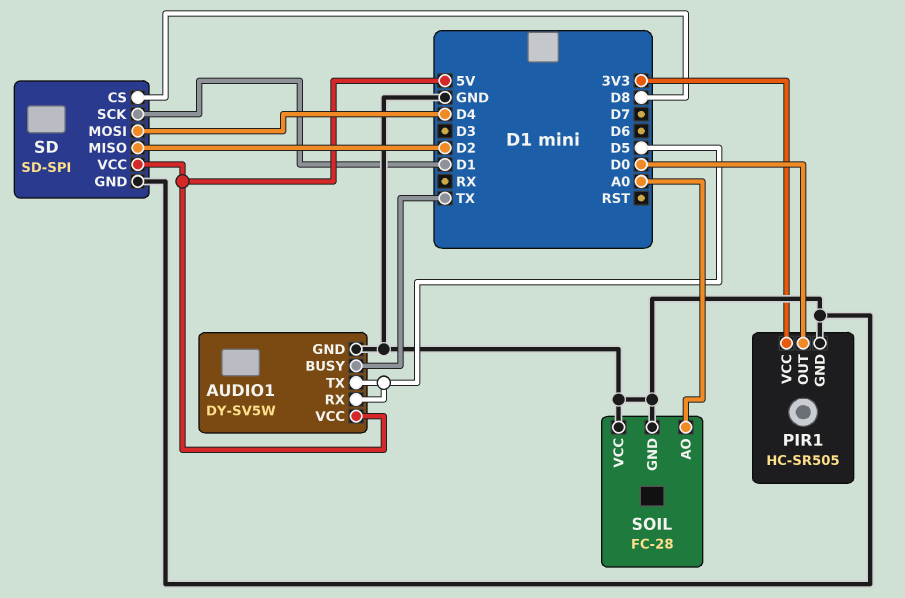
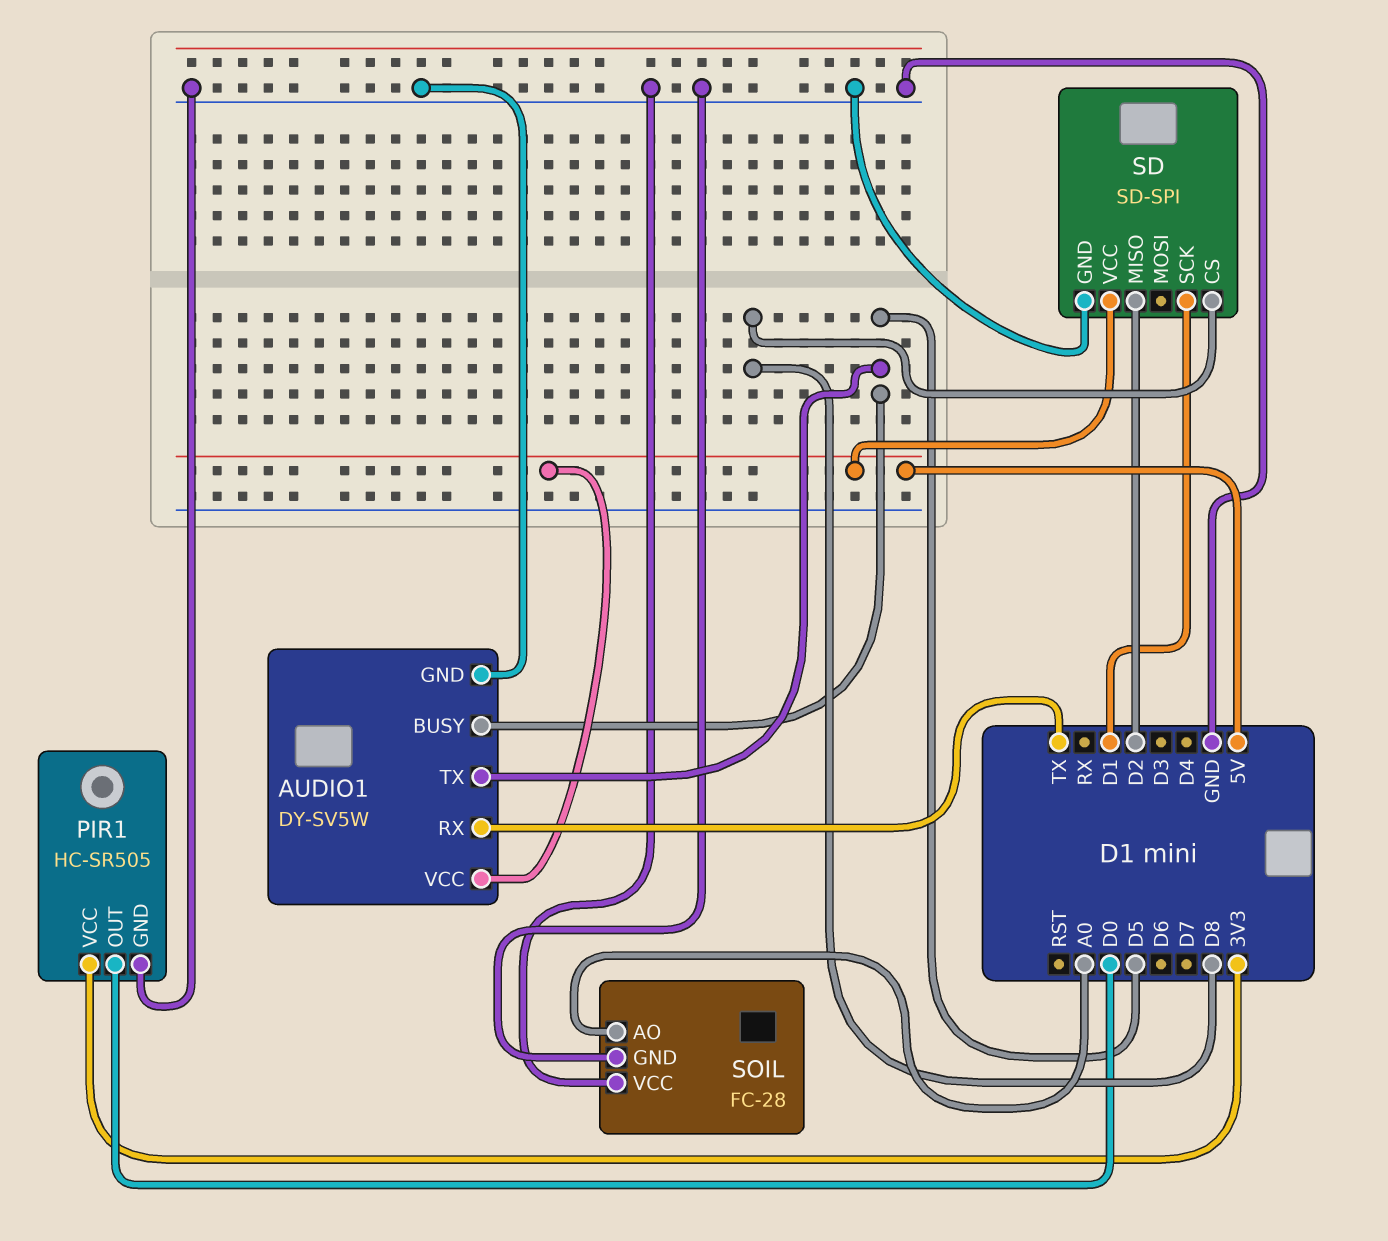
AUDIO1 pin BUSY: TX -> D5
AUDIO1 pin RX: D5 -> TX
SD pin MOSI: D4 -> none

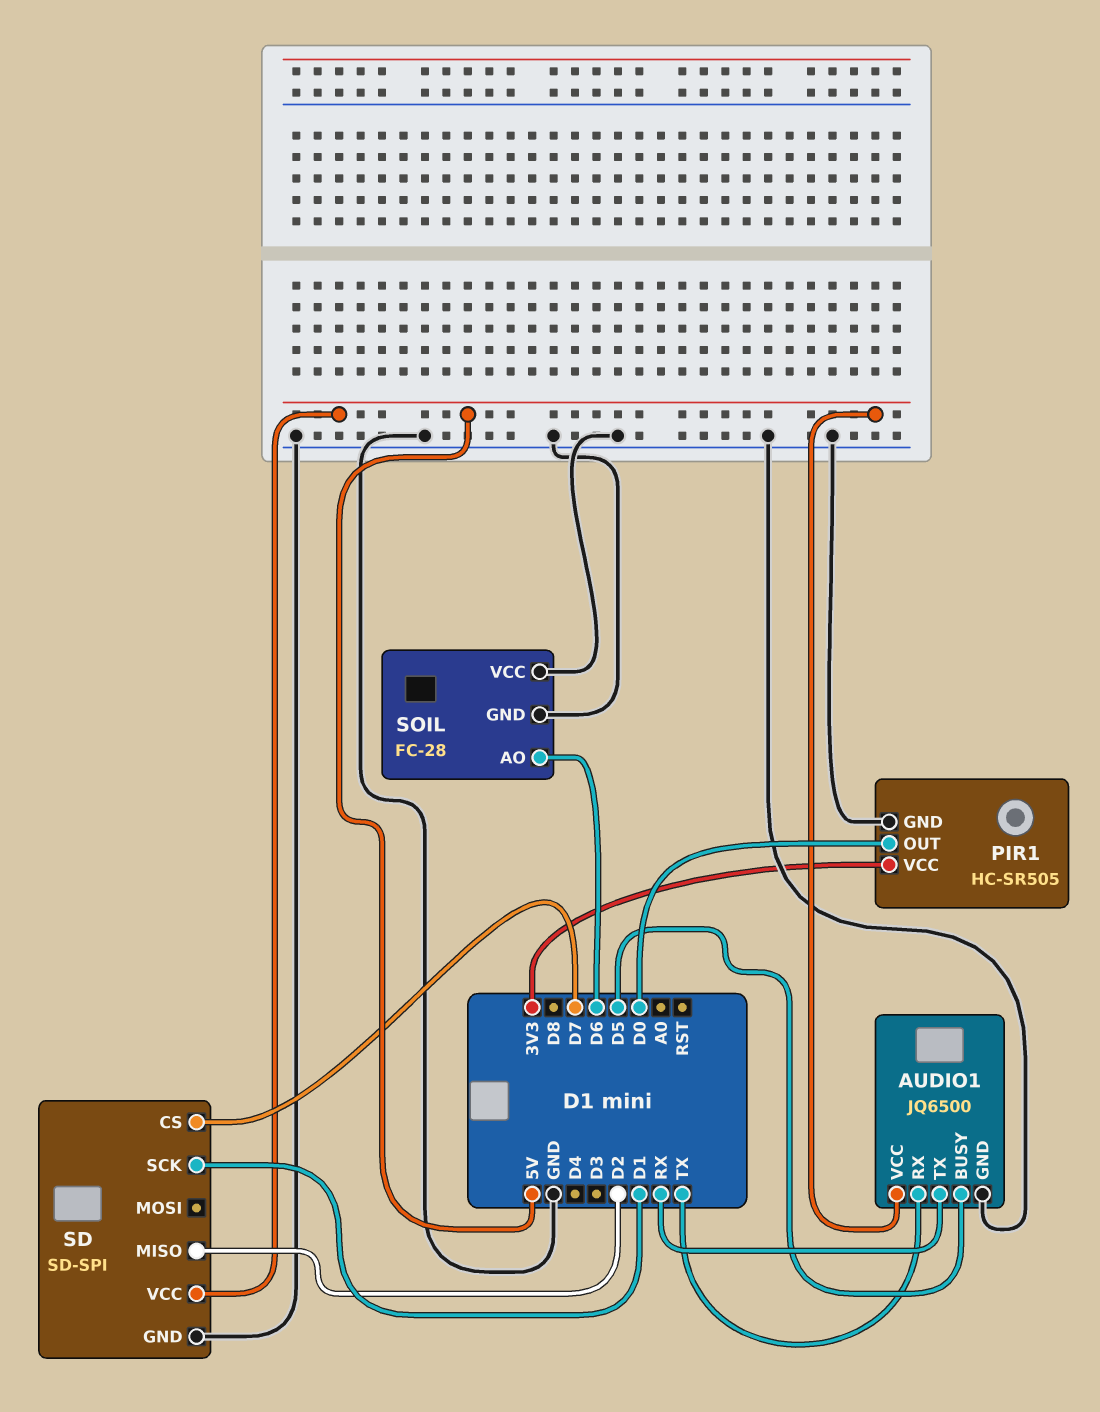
AUDIO1: DY-SV5W -> JQ6500
AUDIO1 pin TX: D5 -> RX
SD pin CS: D8 -> D7
SOIL pin AO: A0 -> D6

